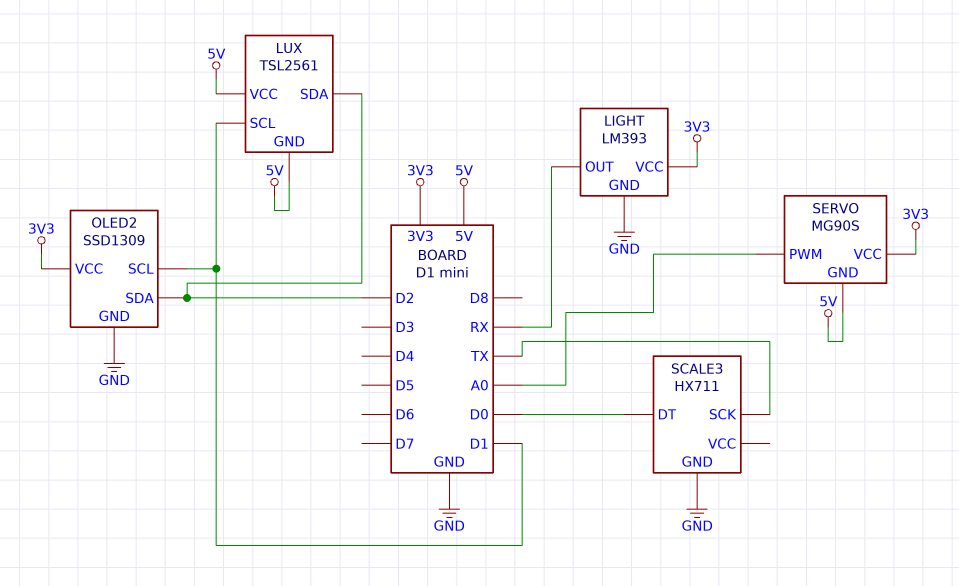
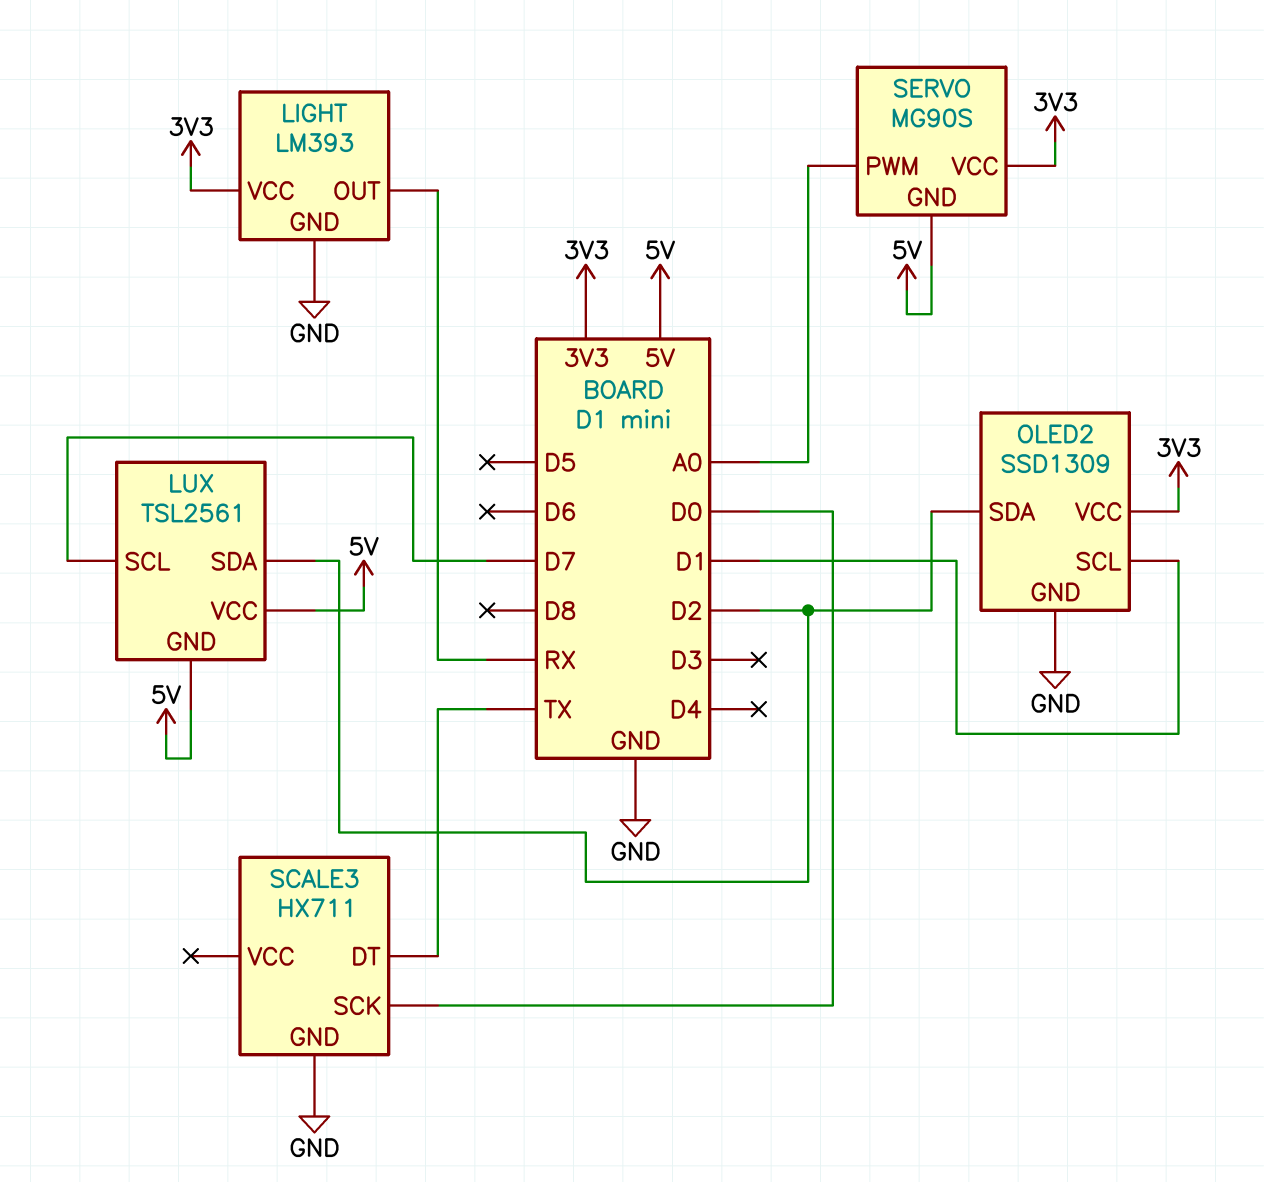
LUX pin SCL: D1 -> D7
SCALE3 pin DT: D0 -> TX
SCALE3 pin SCK: TX -> D0

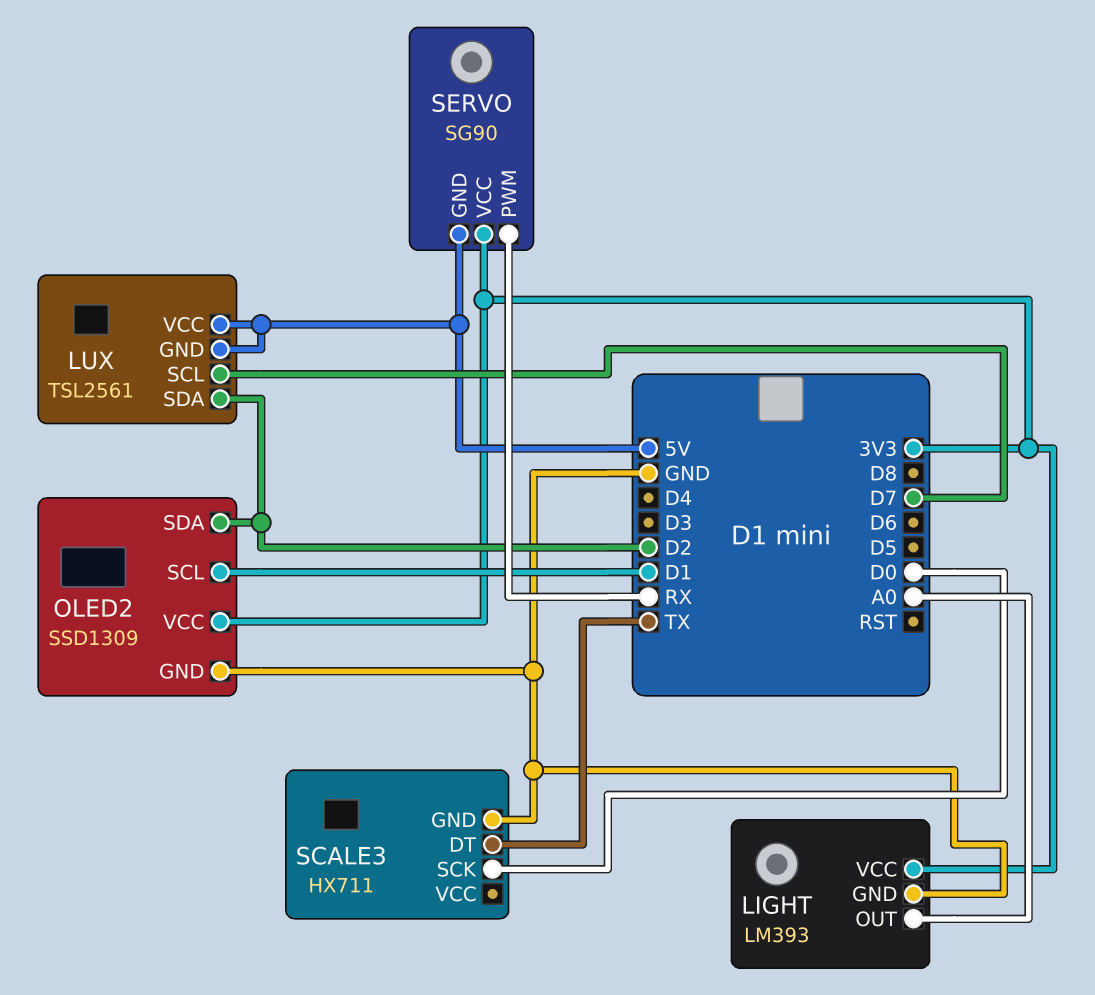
LIGHT pin OUT: RX -> A0
SERVO: MG90S -> SG90
SERVO pin PWM: A0 -> RX

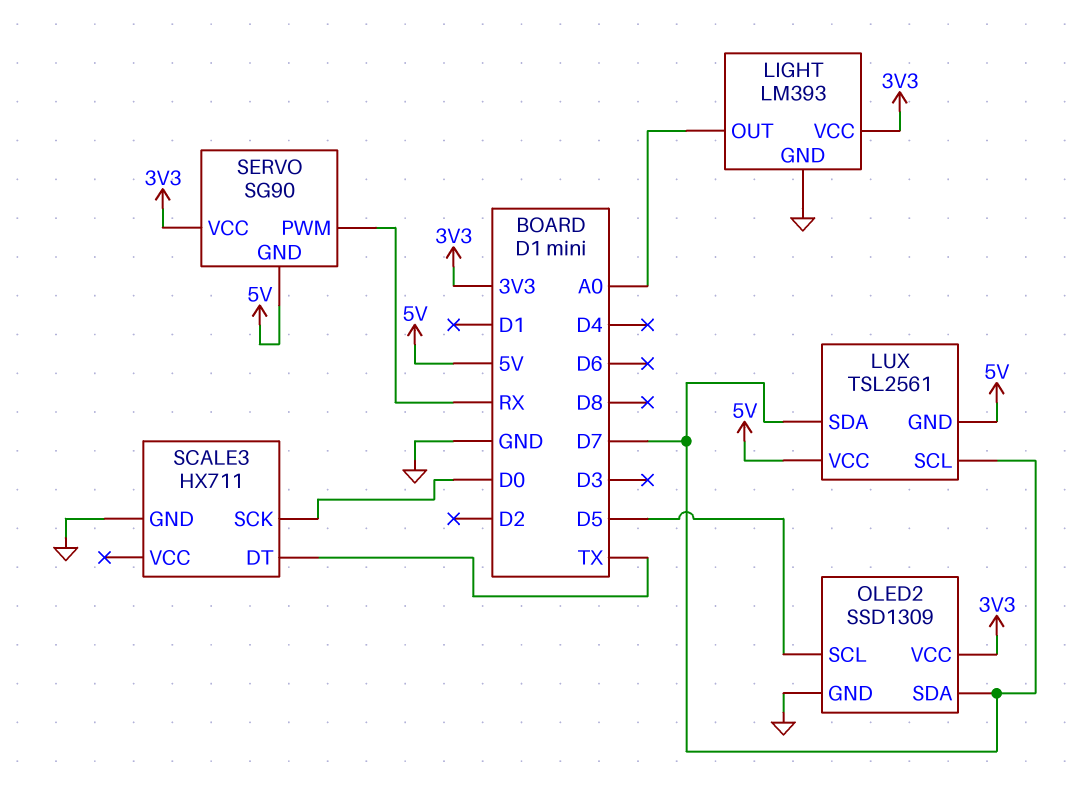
LUX pin SDA: D2 -> D7
OLED2 pin SCL: D1 -> D5
OLED2 pin SDA: D2 -> D7

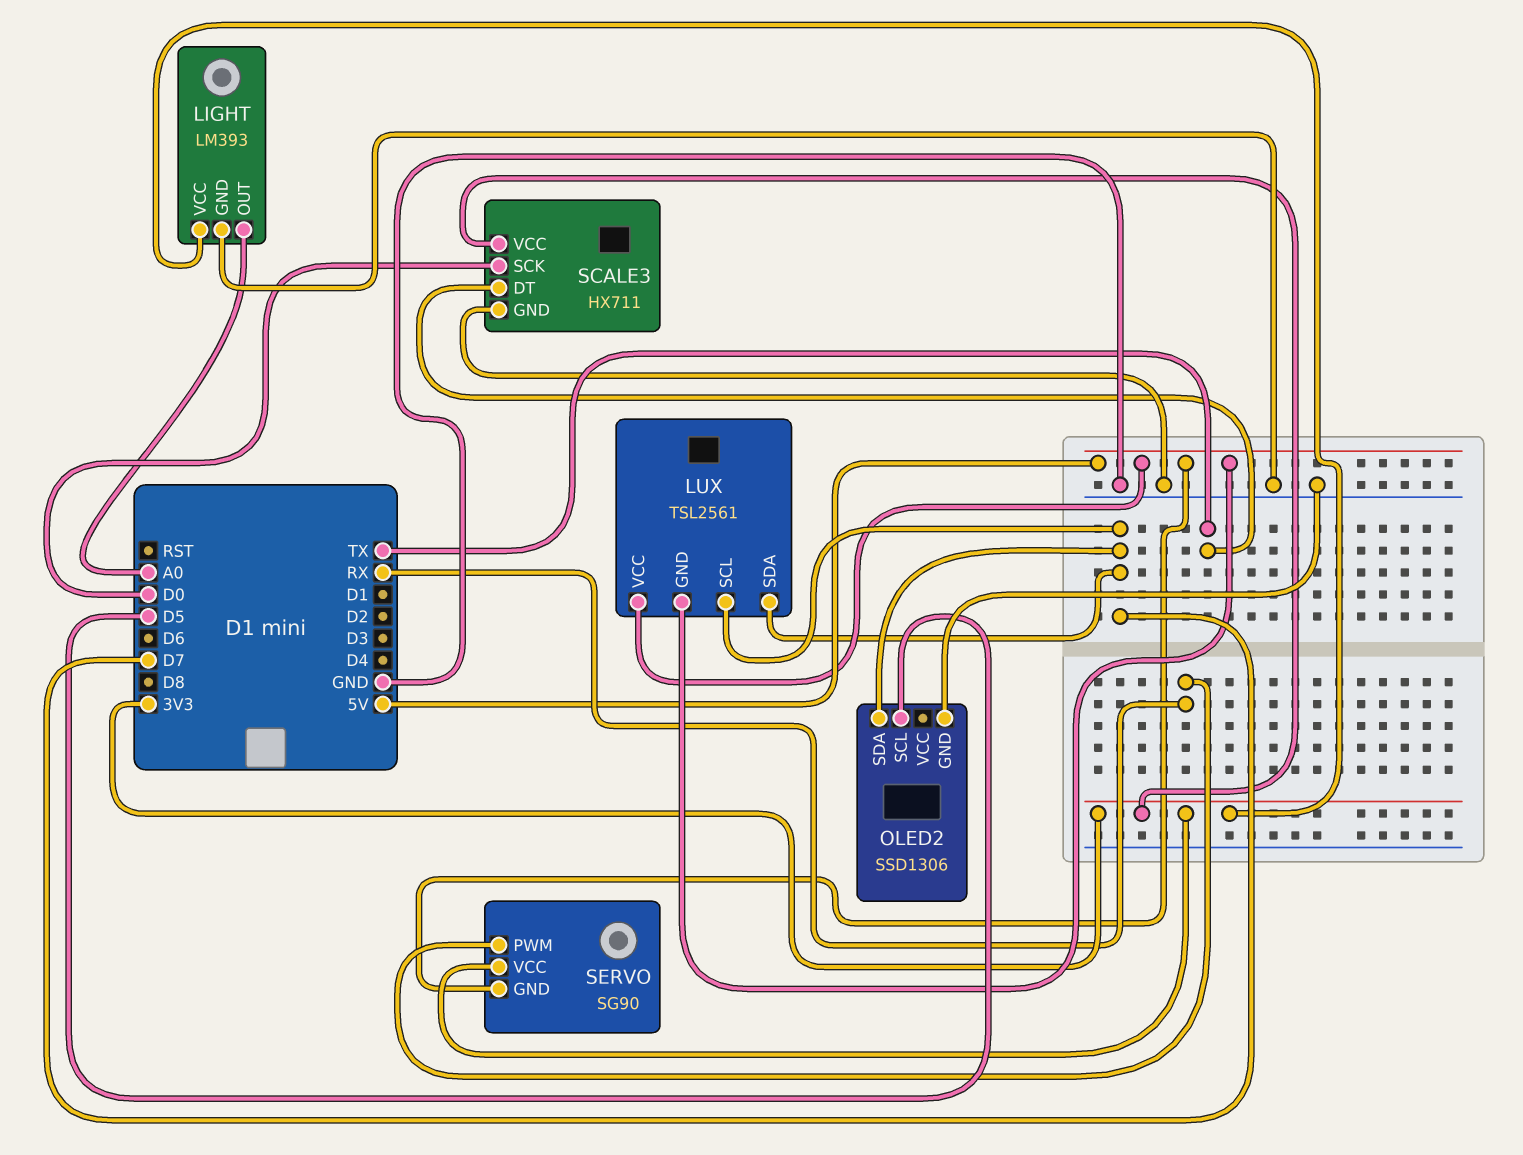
OLED2: SSD1309 -> SSD1306
OLED2 pin VCC: 3V3 -> none
SCALE3 pin VCC: none -> 3V3

